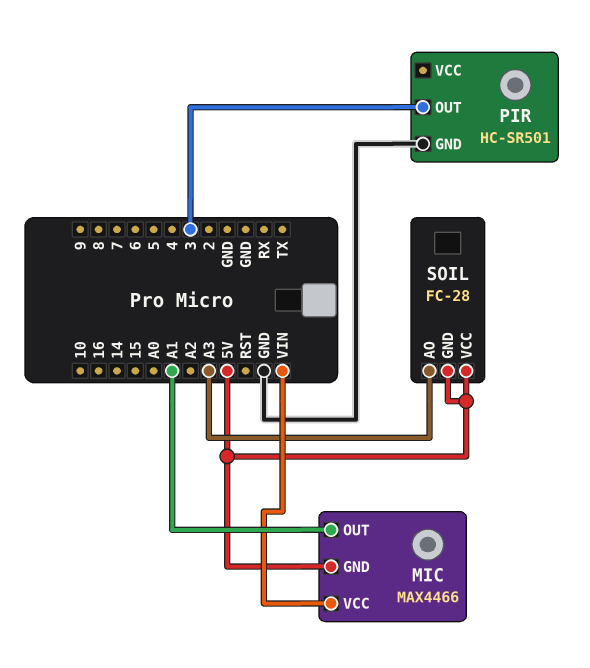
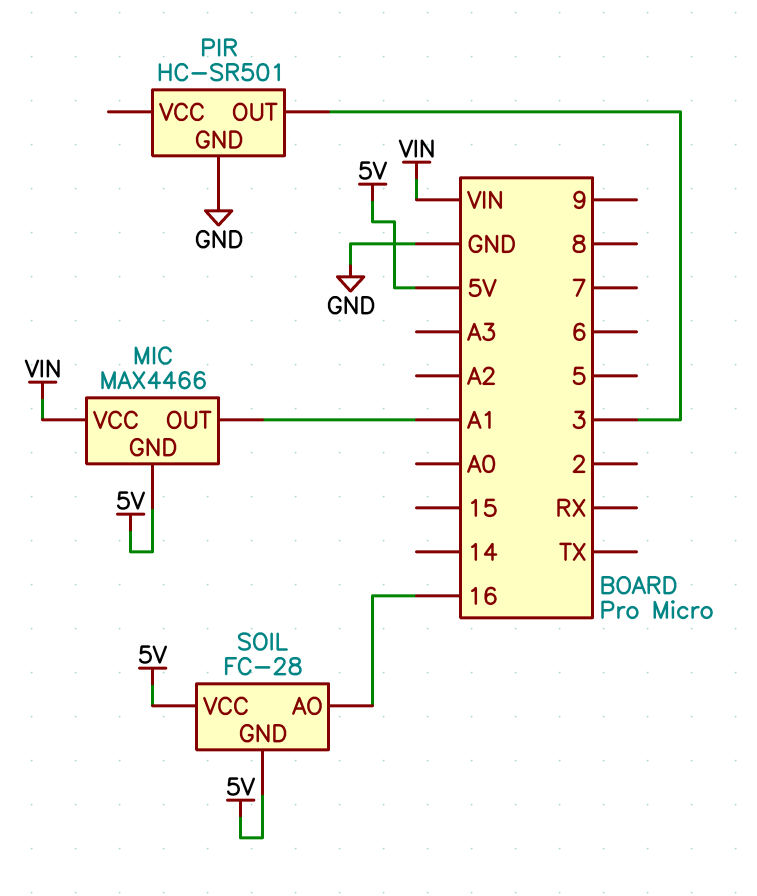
SOIL pin AO: A3 -> 16

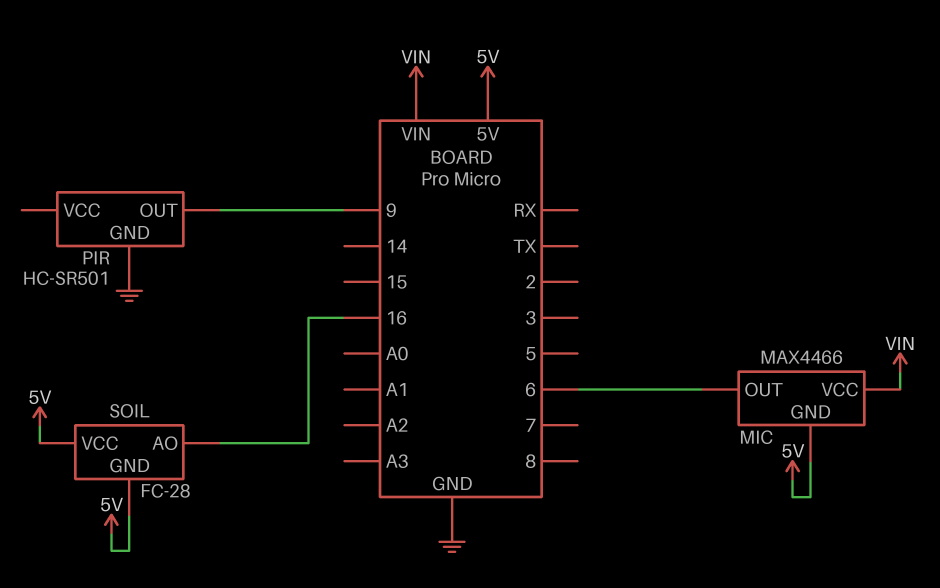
MIC pin OUT: A1 -> 6
PIR pin OUT: 3 -> 9

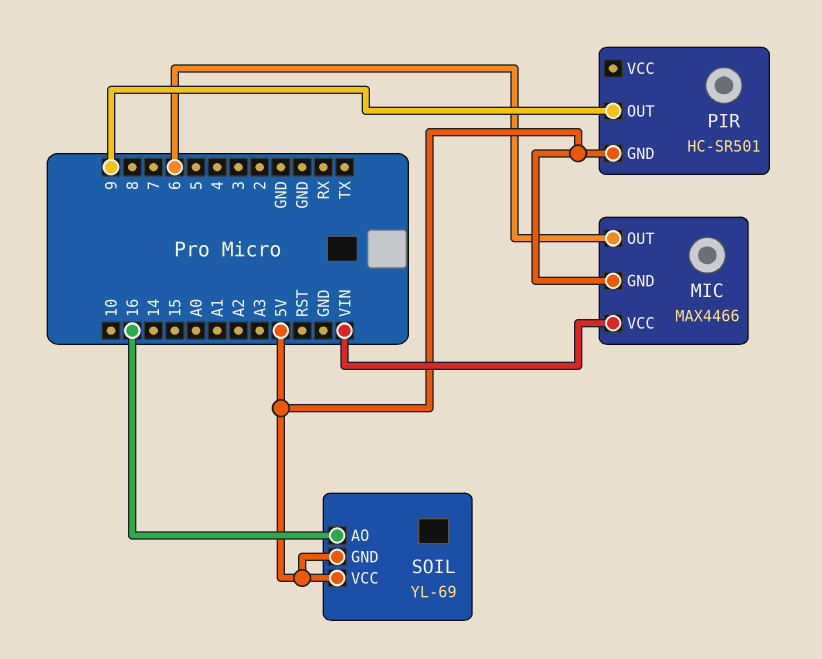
PIR pin GND: GND -> 5V
SOIL: FC-28 -> YL-69

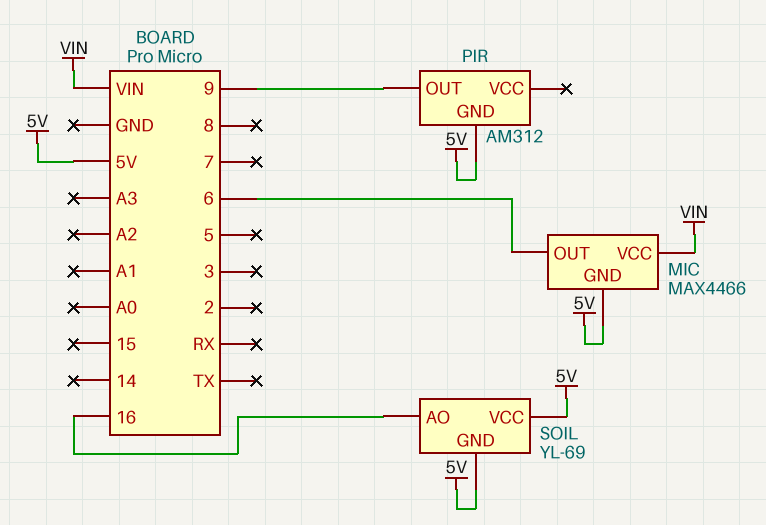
PIR: HC-SR501 -> AM312

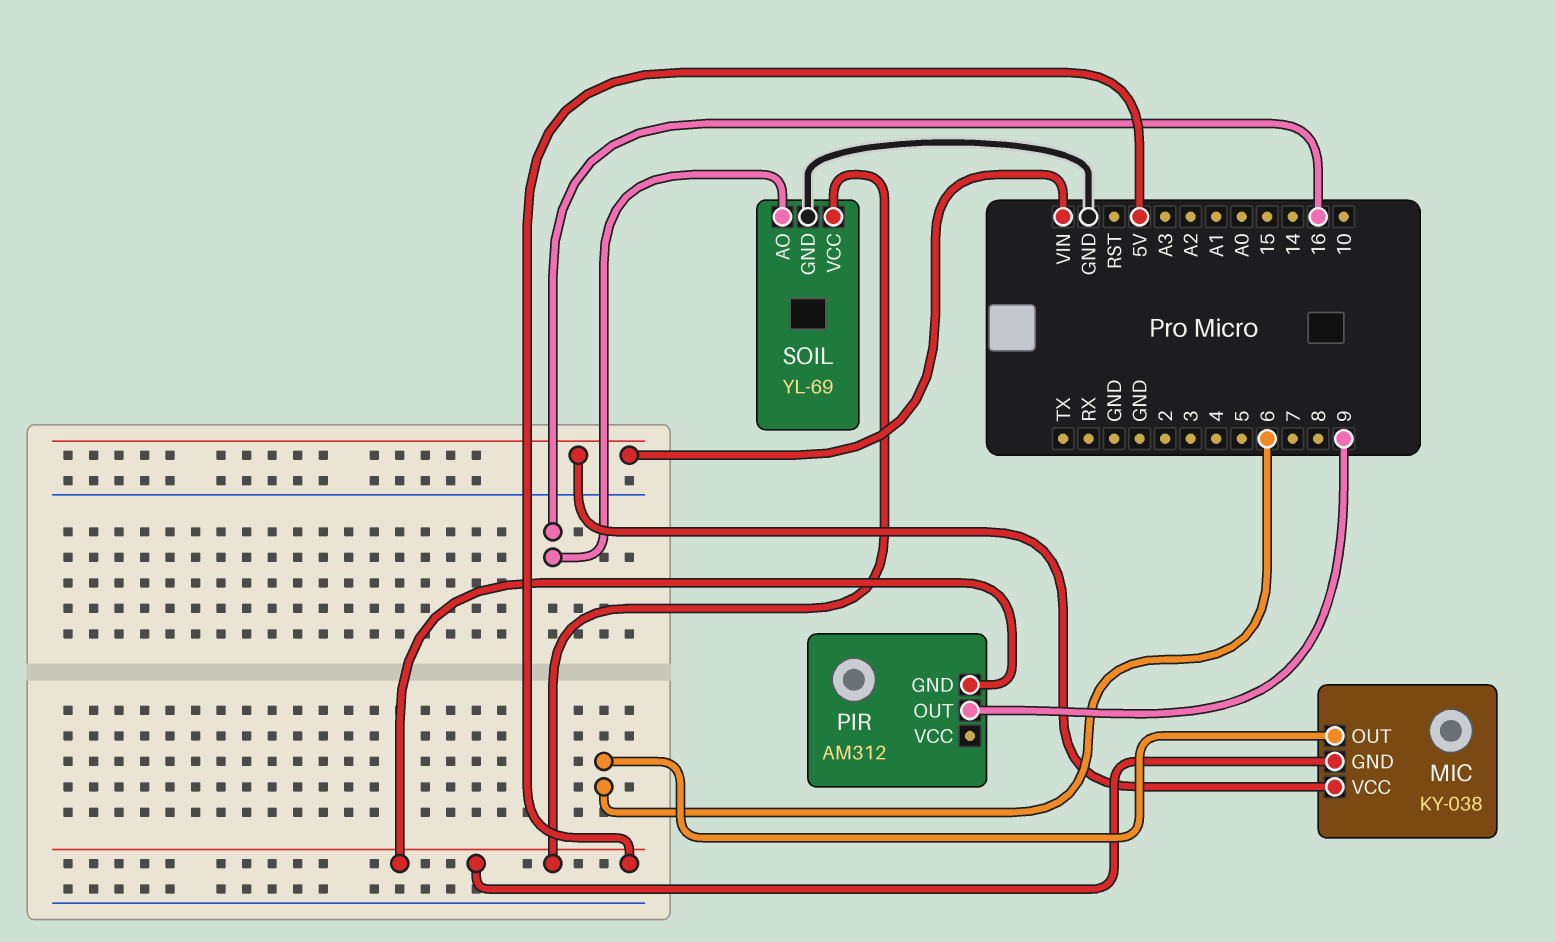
MIC: MAX4466 -> KY-038
SOIL pin GND: 5V -> GND

